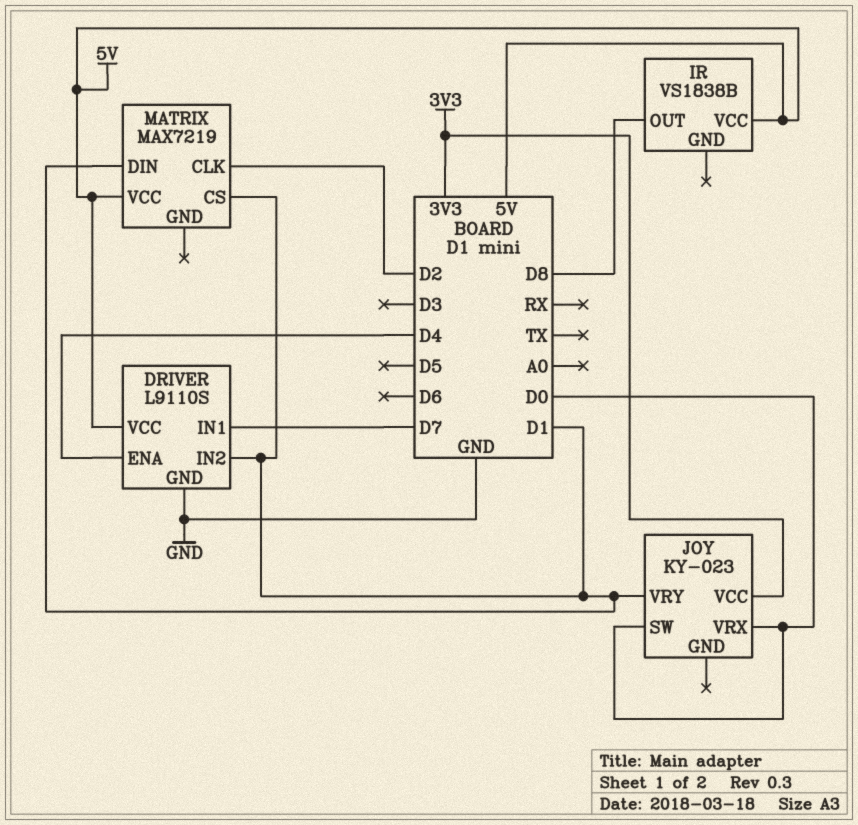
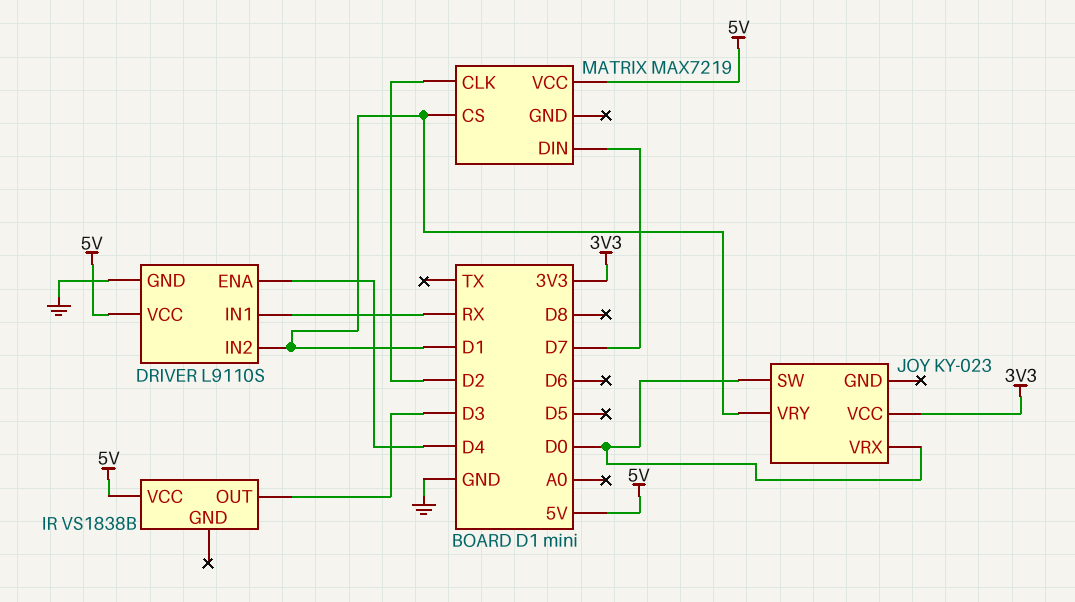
DRIVER pin IN1: D7 -> RX
IR pin OUT: D8 -> D3
MATRIX pin DIN: D1 -> D7

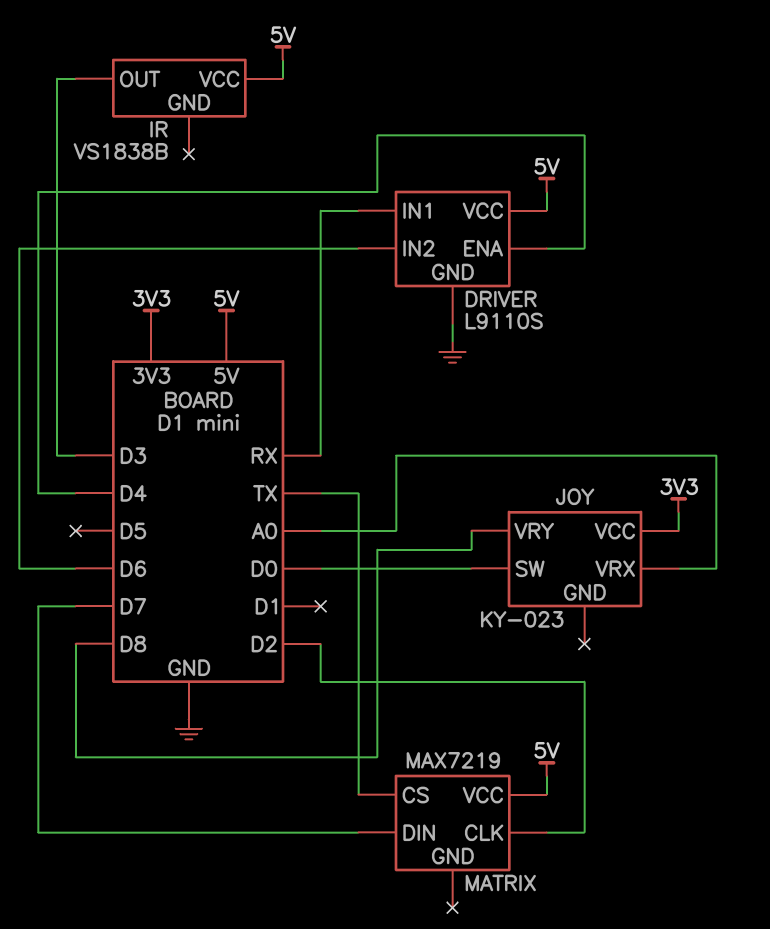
DRIVER pin IN2: D1 -> D6
JOY pin VRX: D0 -> A0
JOY pin VRY: D1 -> D8
MATRIX pin CS: D1 -> TX

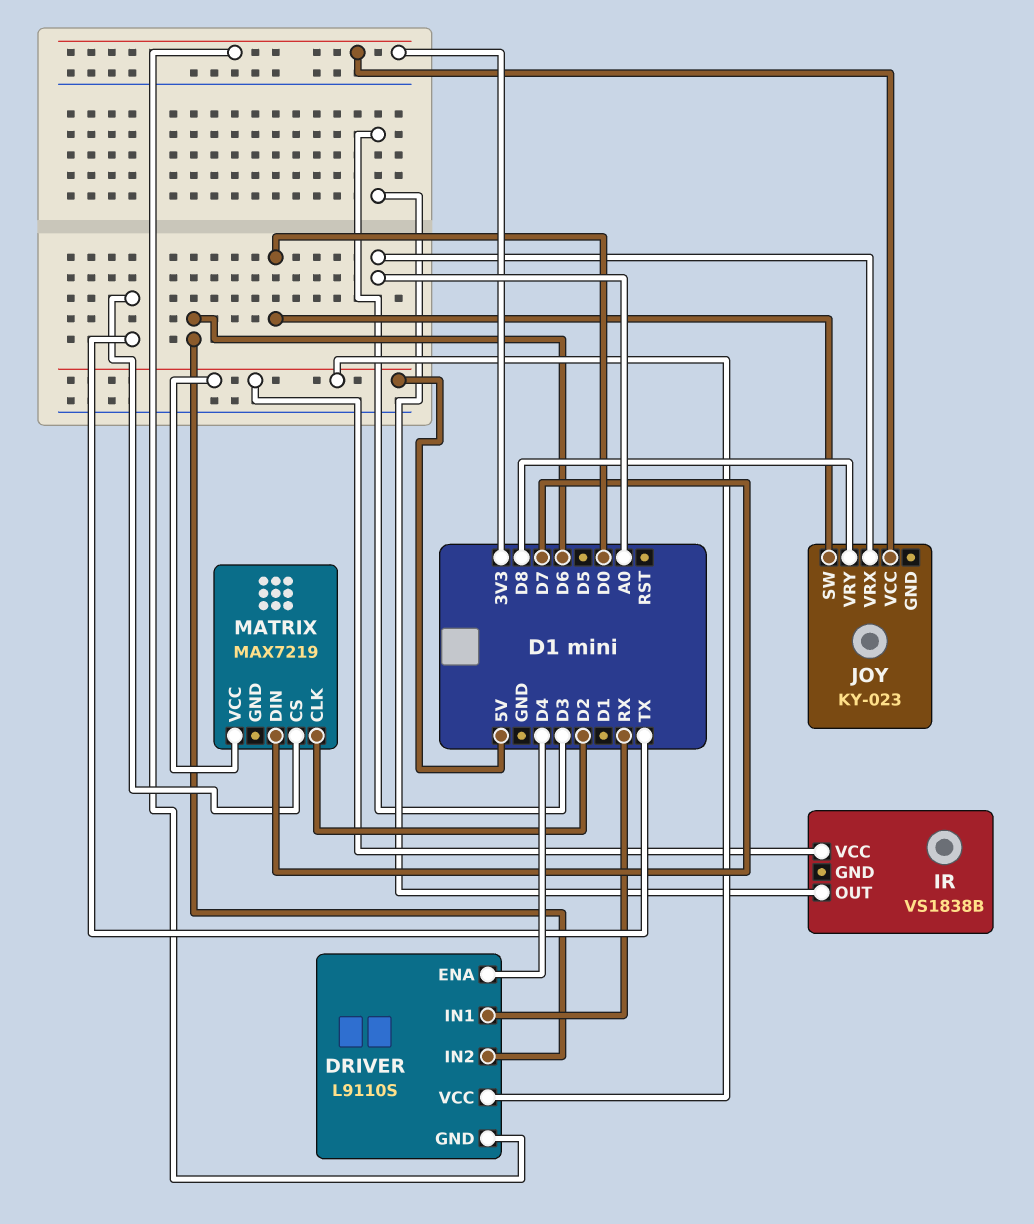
DRIVER pin GND: GND -> 3V3

